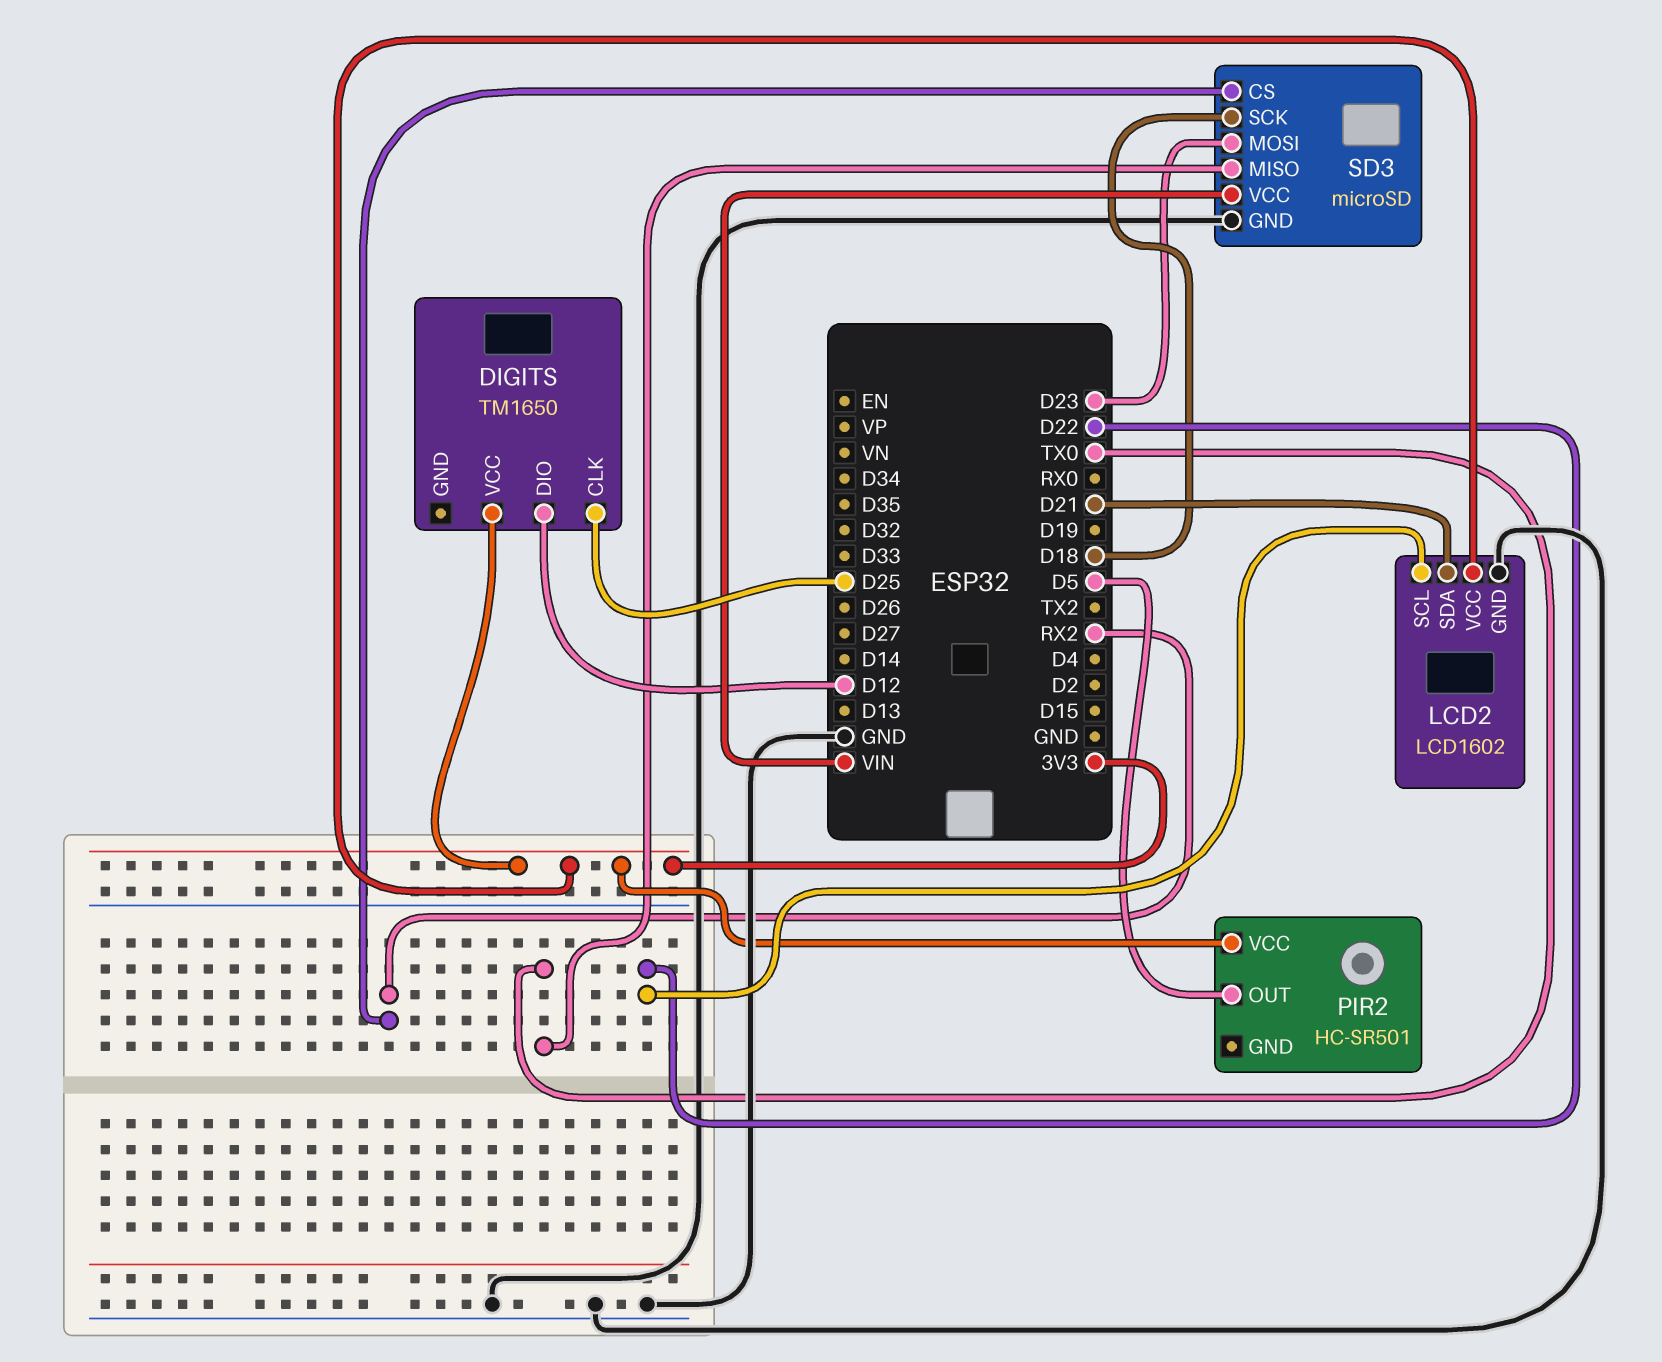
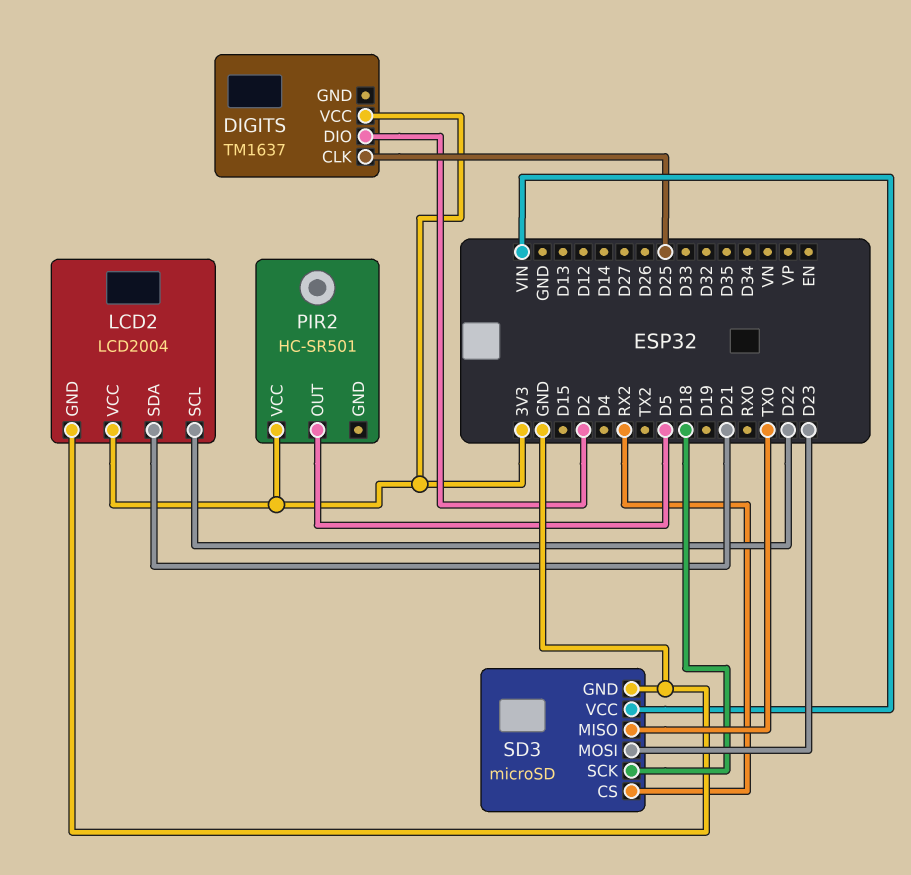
DIGITS: TM1650 -> TM1637
DIGITS pin DIO: D12 -> D2
LCD2: LCD1602 -> LCD2004

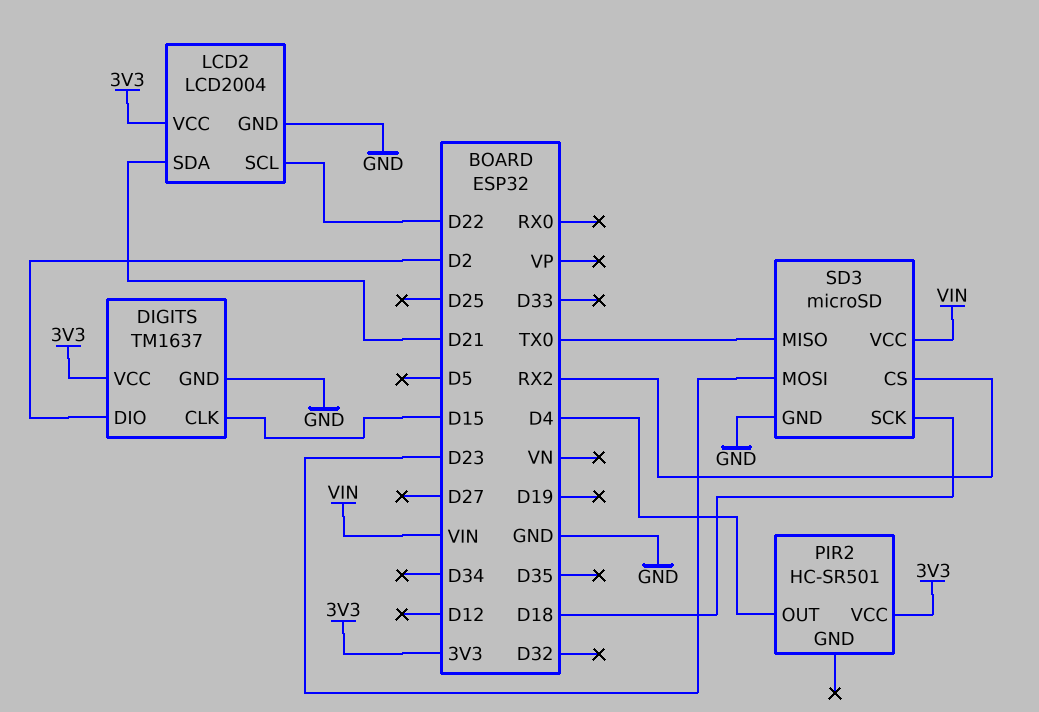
DIGITS pin CLK: D25 -> D15
DIGITS pin GND: none -> GND
PIR2 pin OUT: D5 -> D4

